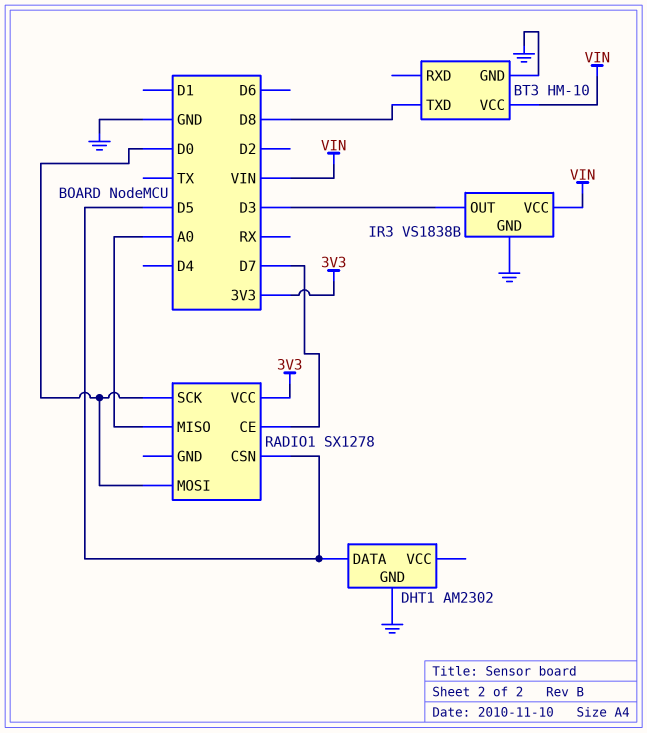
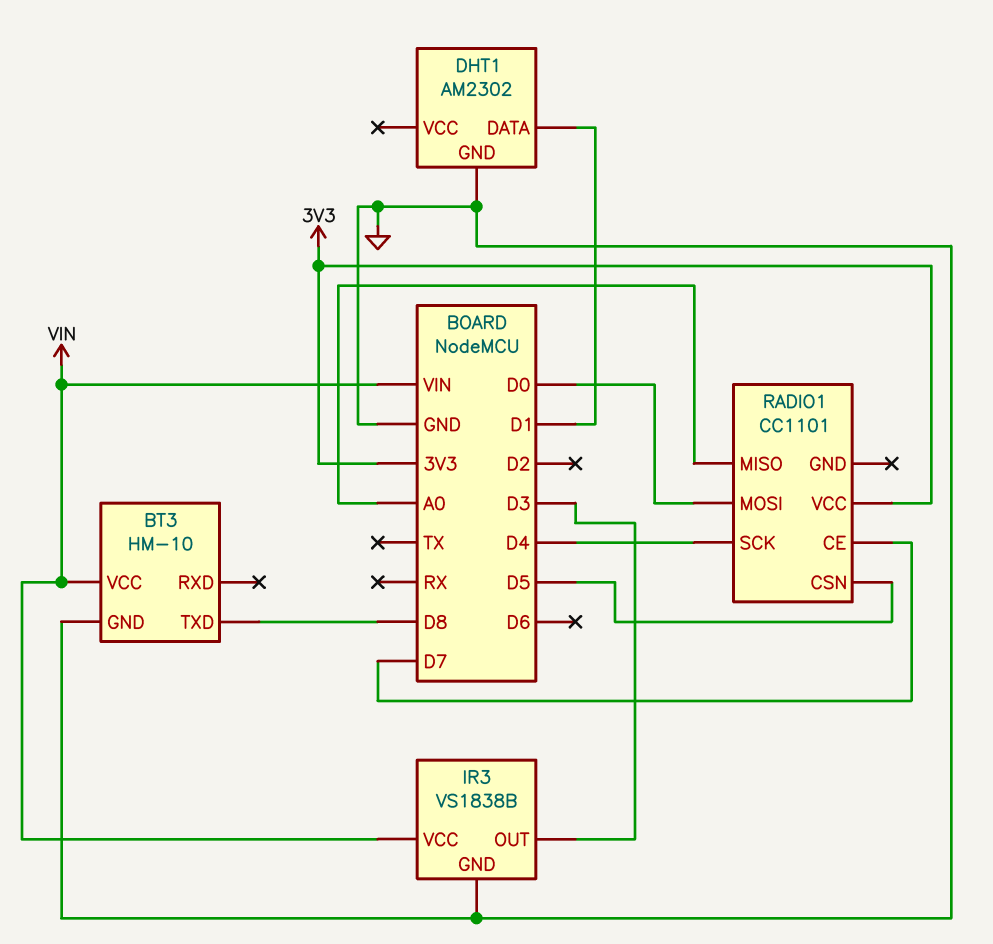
DHT1 pin DATA: D5 -> D1
RADIO1: SX1278 -> CC1101
RADIO1 pin SCK: D0 -> D4

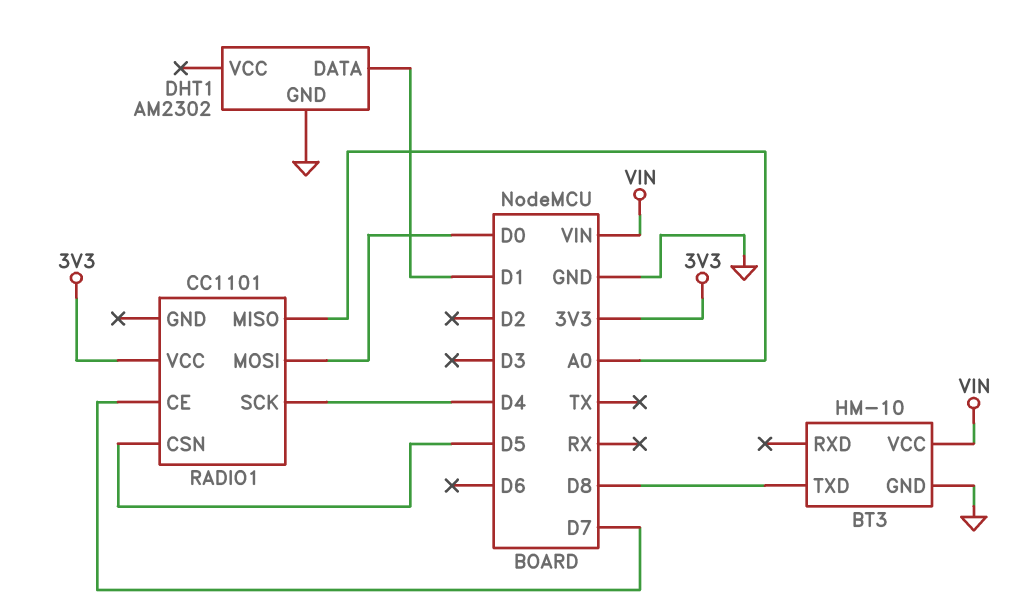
IR3: VS1838B -> none
IR3 pin GND: GND -> none
IR3 pin OUT: D3 -> none
IR3 pin VCC: VIN -> none

